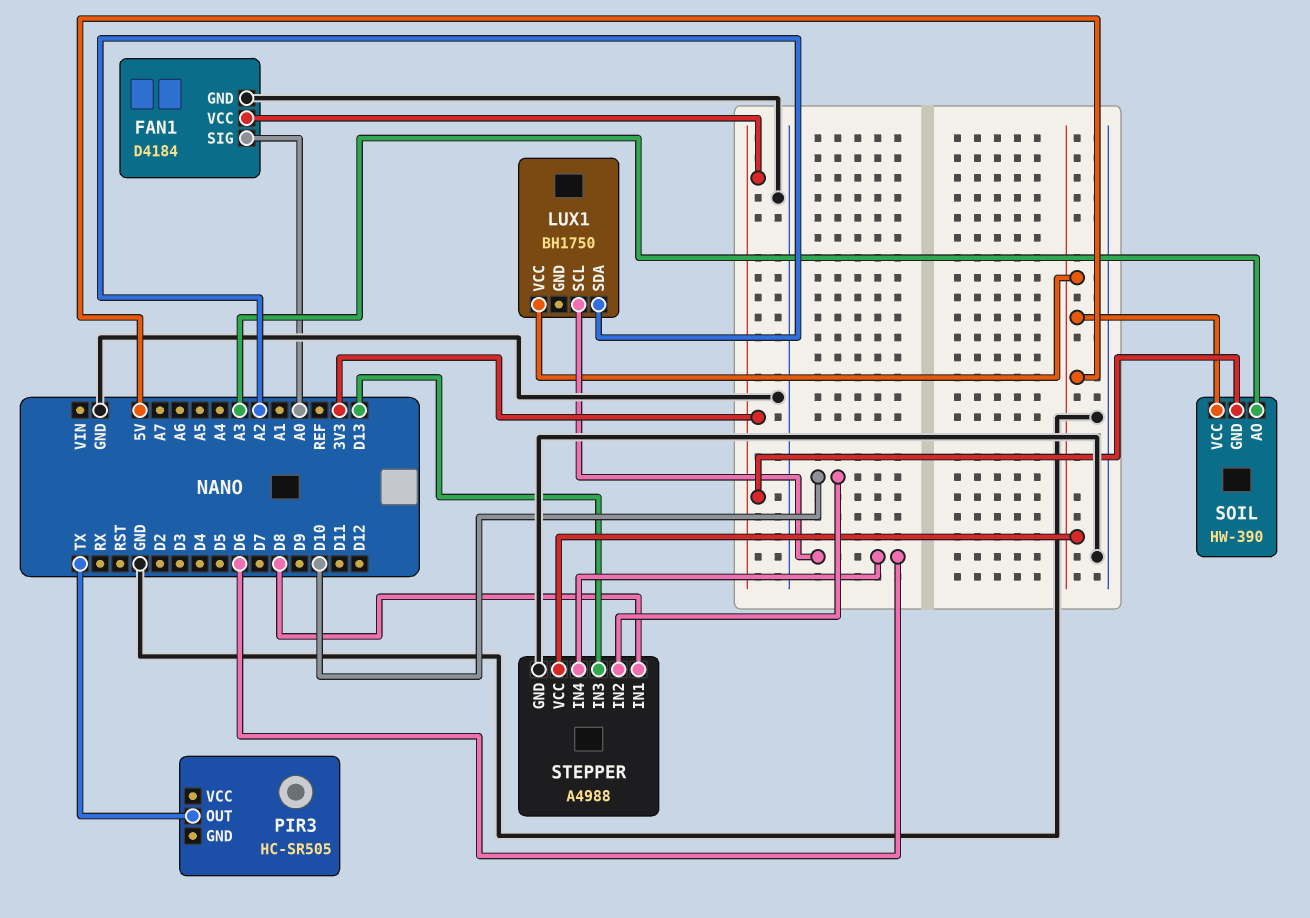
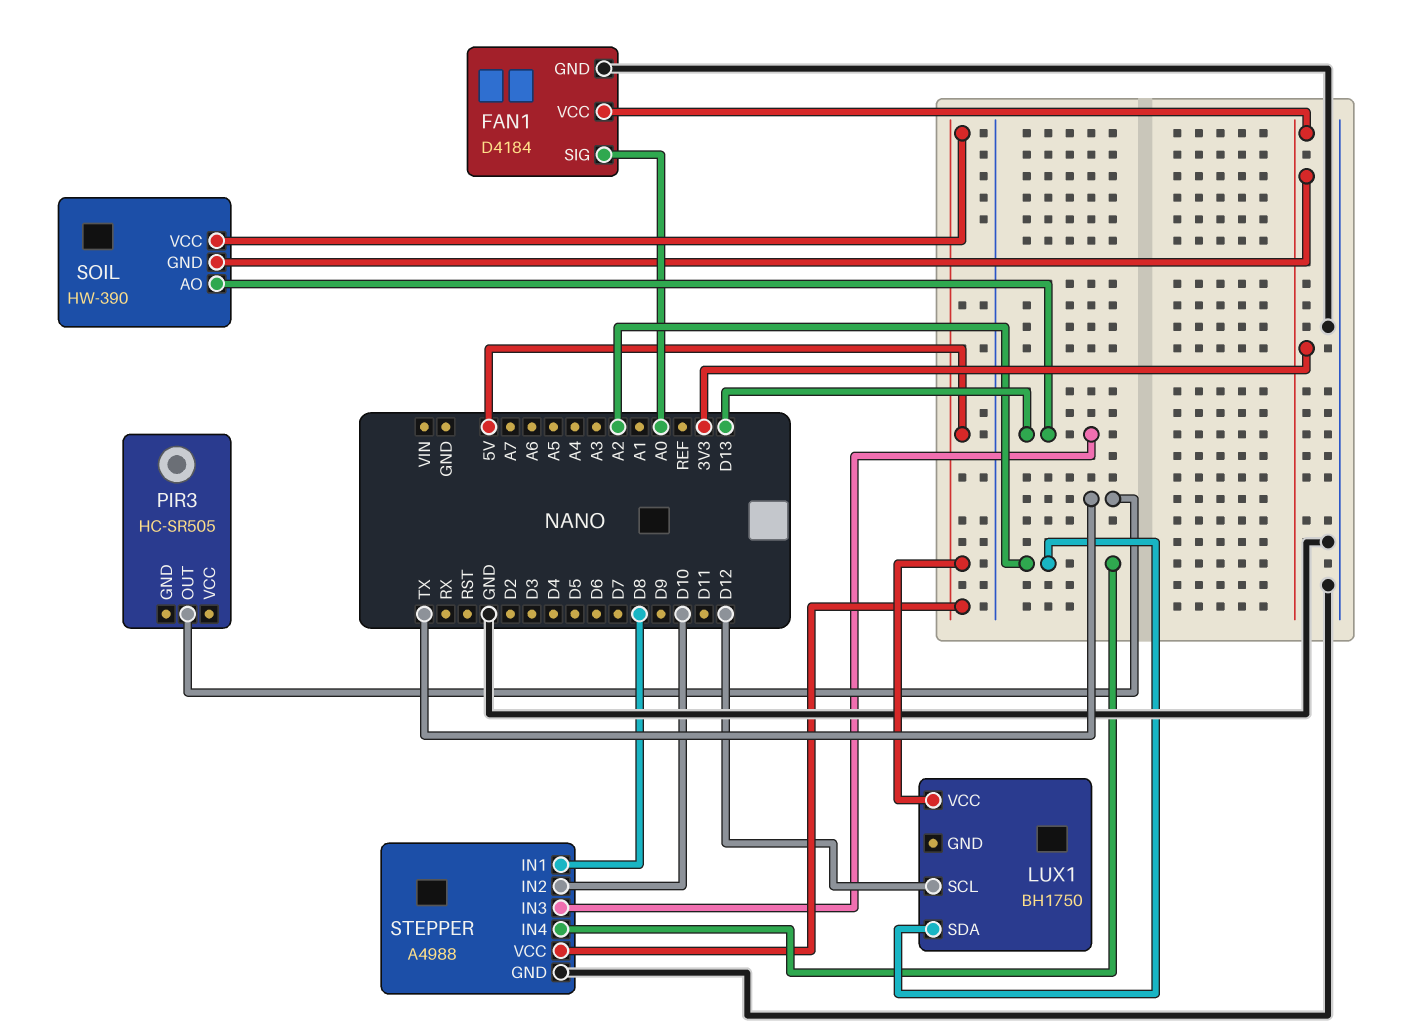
LUX1 pin SCL: D6 -> D12
SOIL pin AO: A3 -> D13
STEPPER pin IN4: D6 -> A2

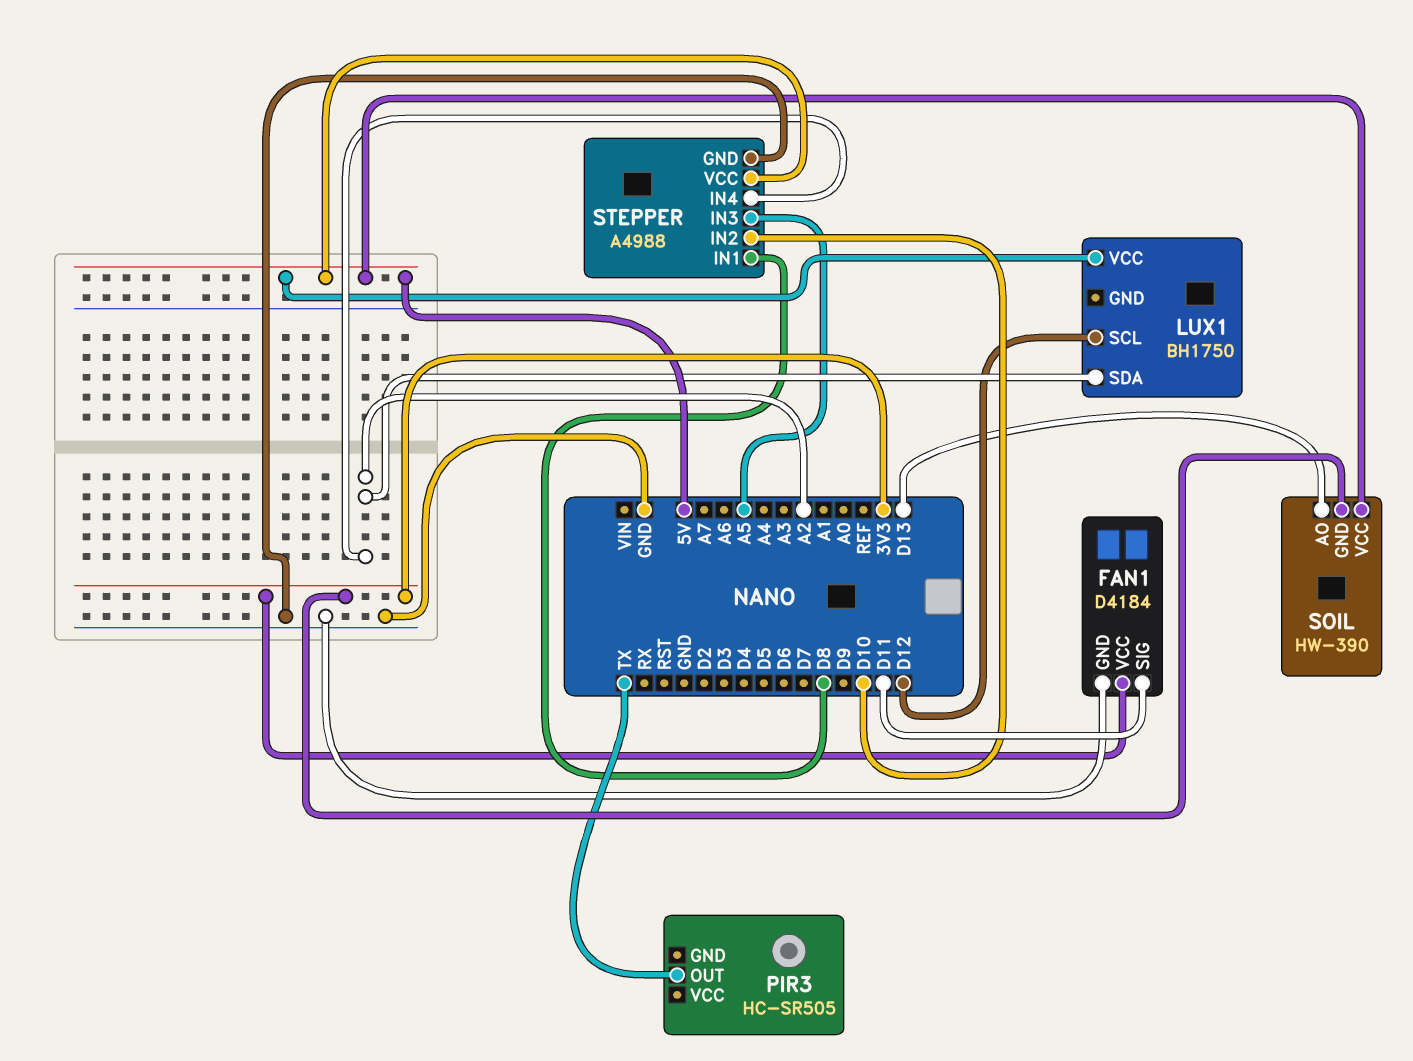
FAN1 pin SIG: A0 -> D11
STEPPER pin IN3: D13 -> A5

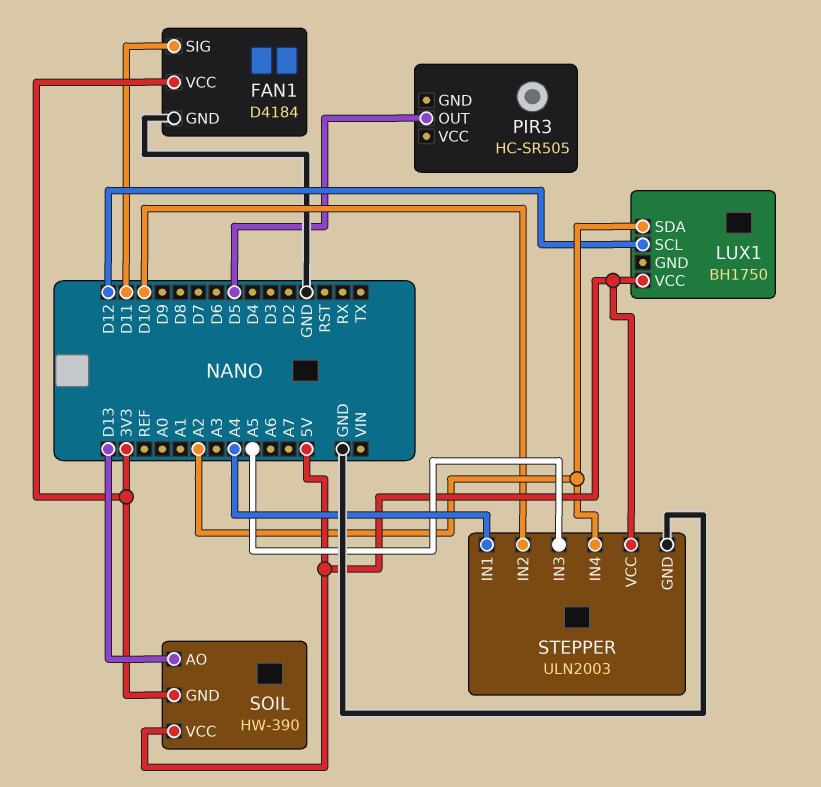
PIR3 pin OUT: TX -> D5
STEPPER: A4988 -> ULN2003
STEPPER pin IN1: D8 -> A4

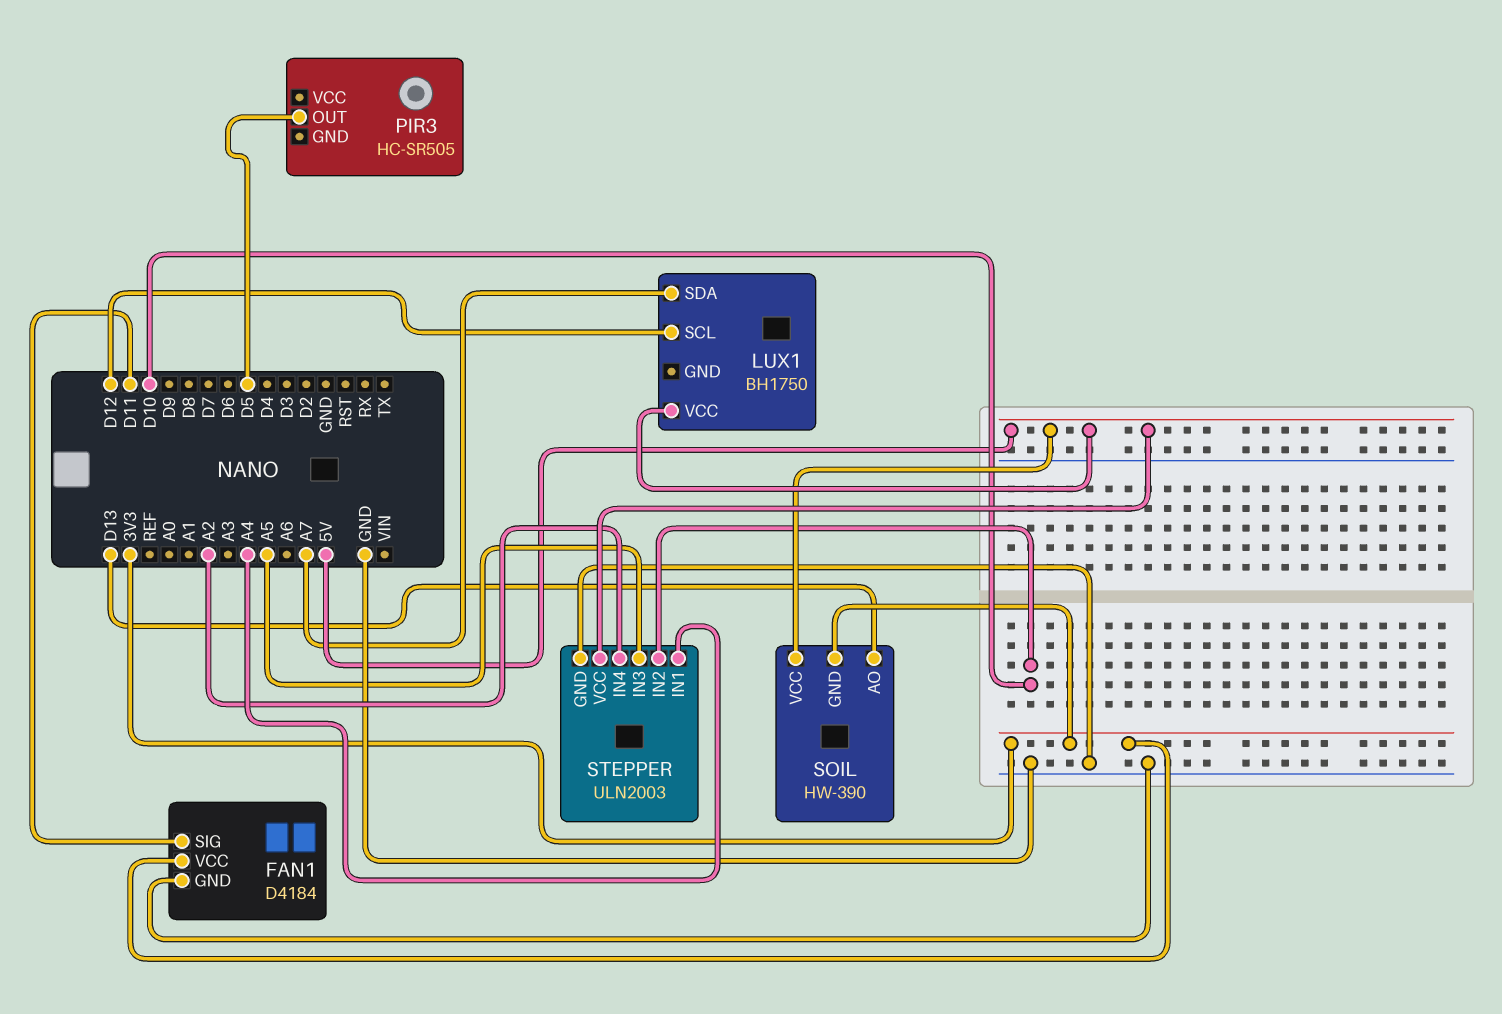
LUX1 pin SDA: A2 -> A7

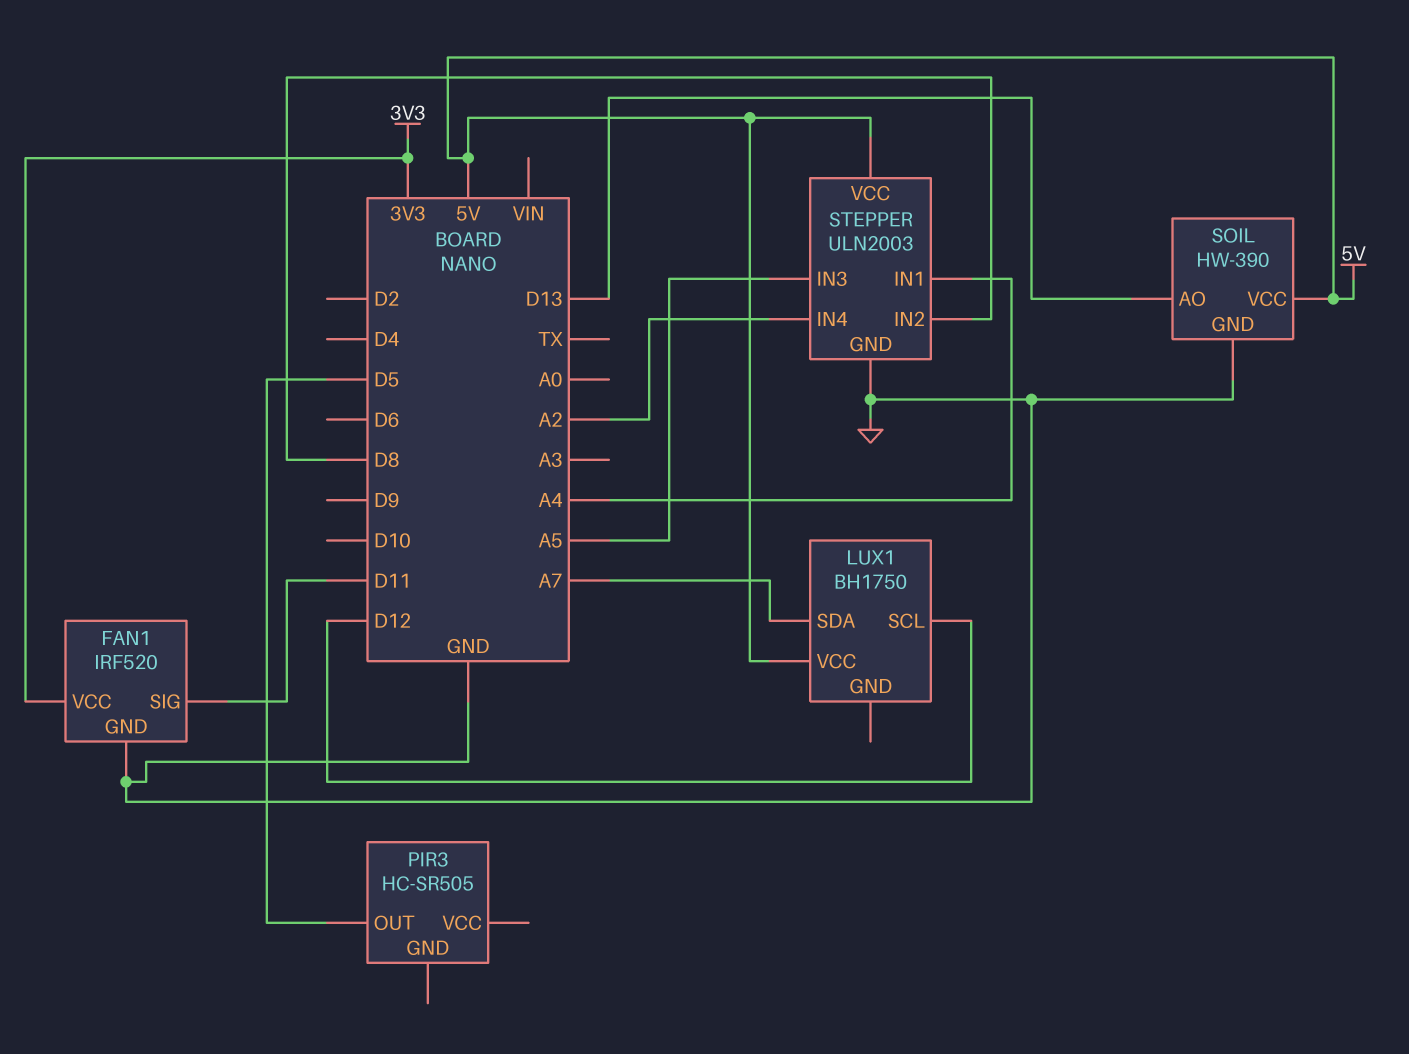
FAN1: D4184 -> IRF520
SOIL pin GND: 3V3 -> GND
STEPPER pin IN2: D10 -> D8

